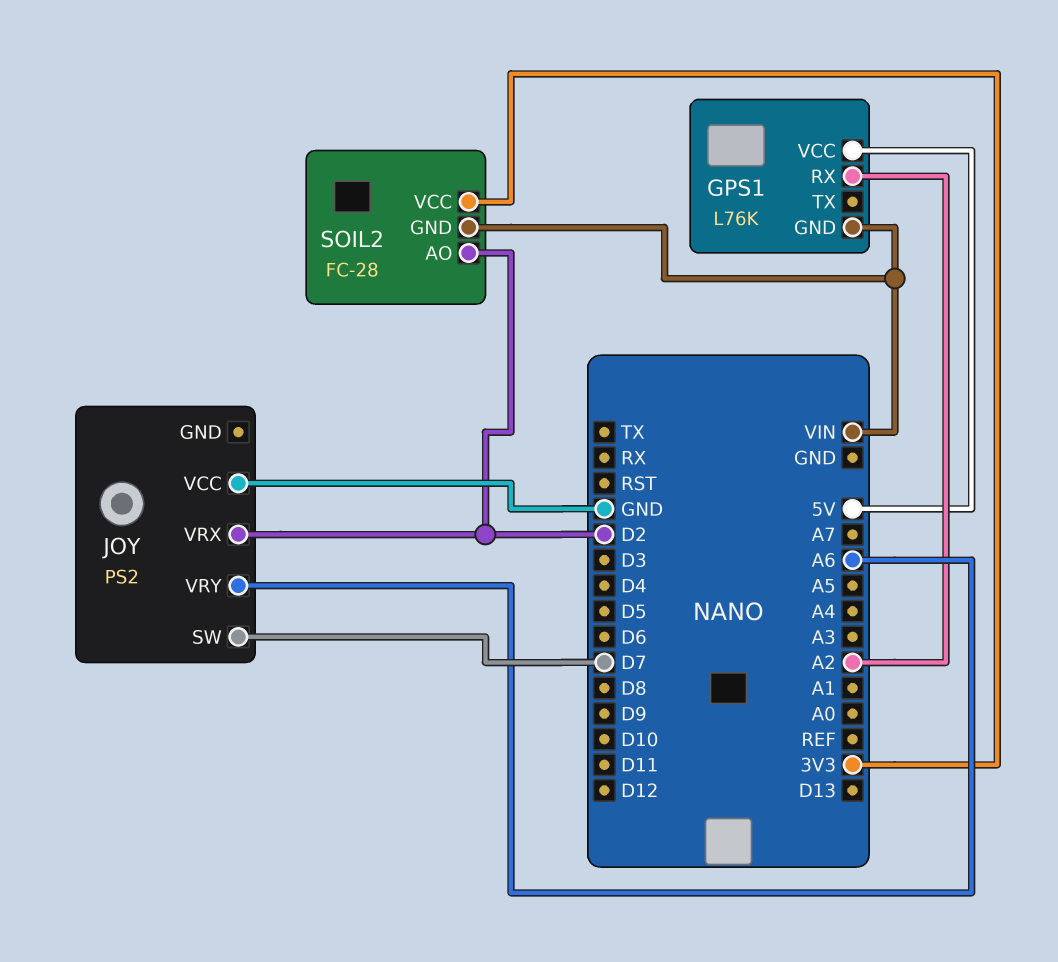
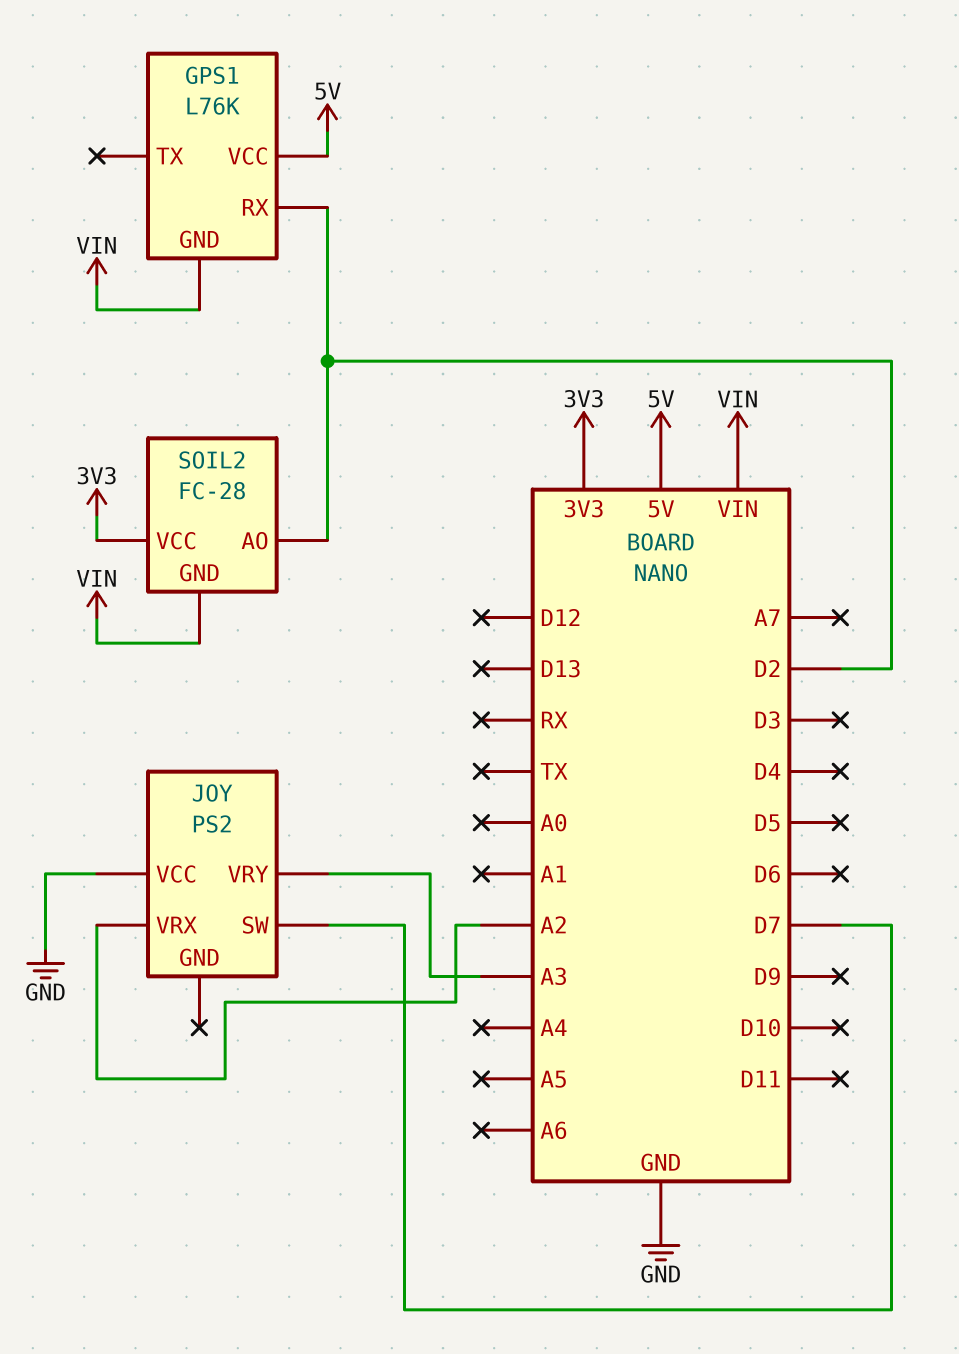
GPS1 pin RX: A2 -> D2
JOY pin VRX: D2 -> A2
JOY pin VRY: A6 -> A3

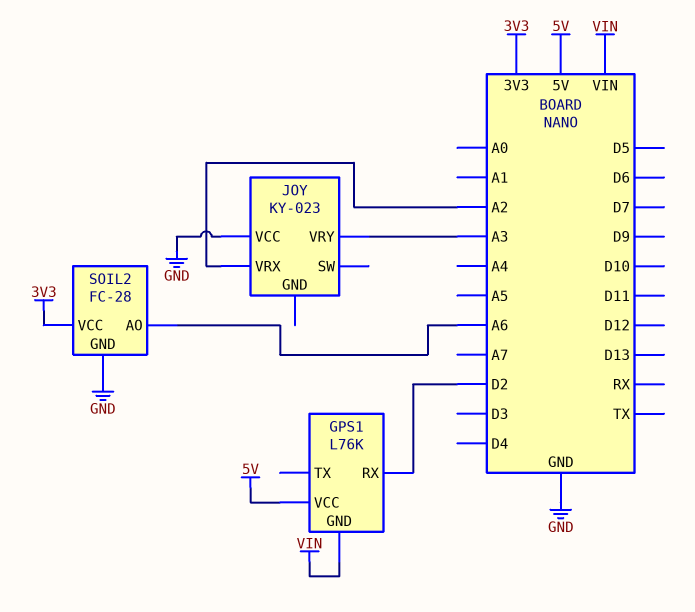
JOY: PS2 -> KY-023
JOY pin SW: D7 -> none
SOIL2 pin AO: D2 -> A6
SOIL2 pin GND: VIN -> GND

